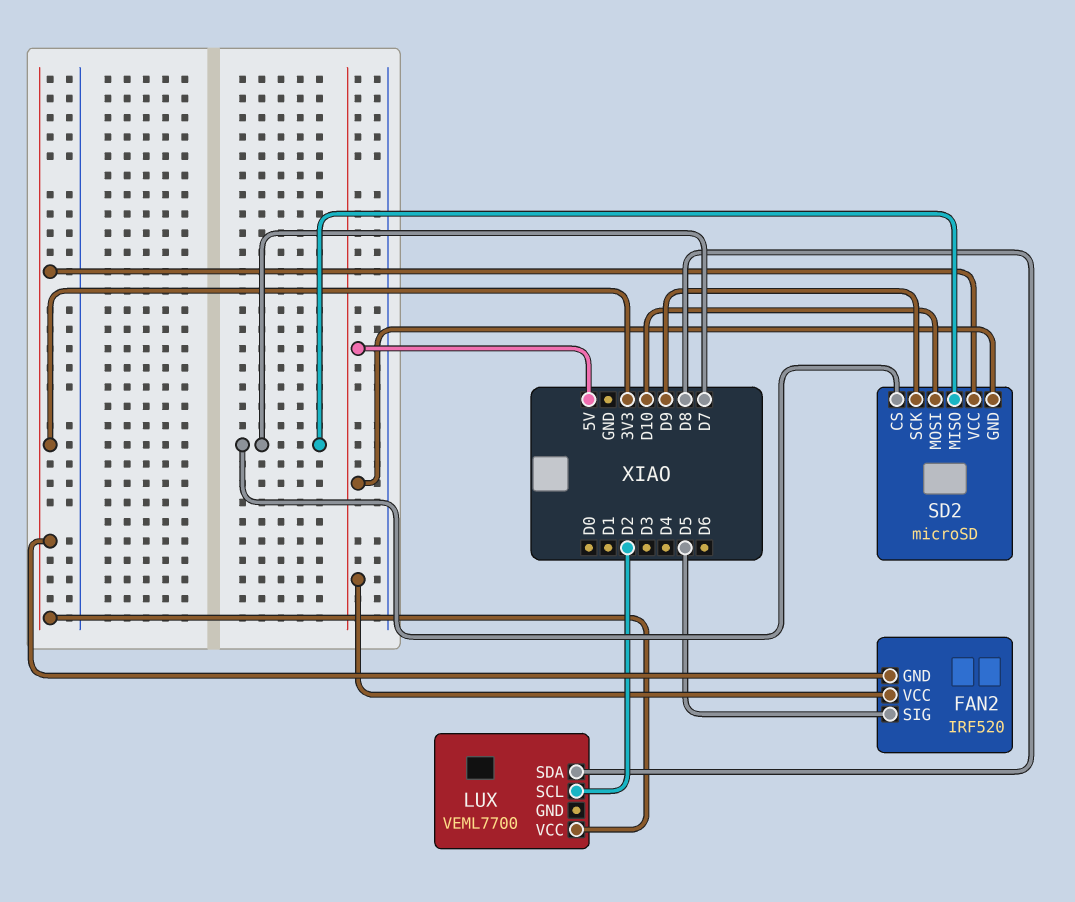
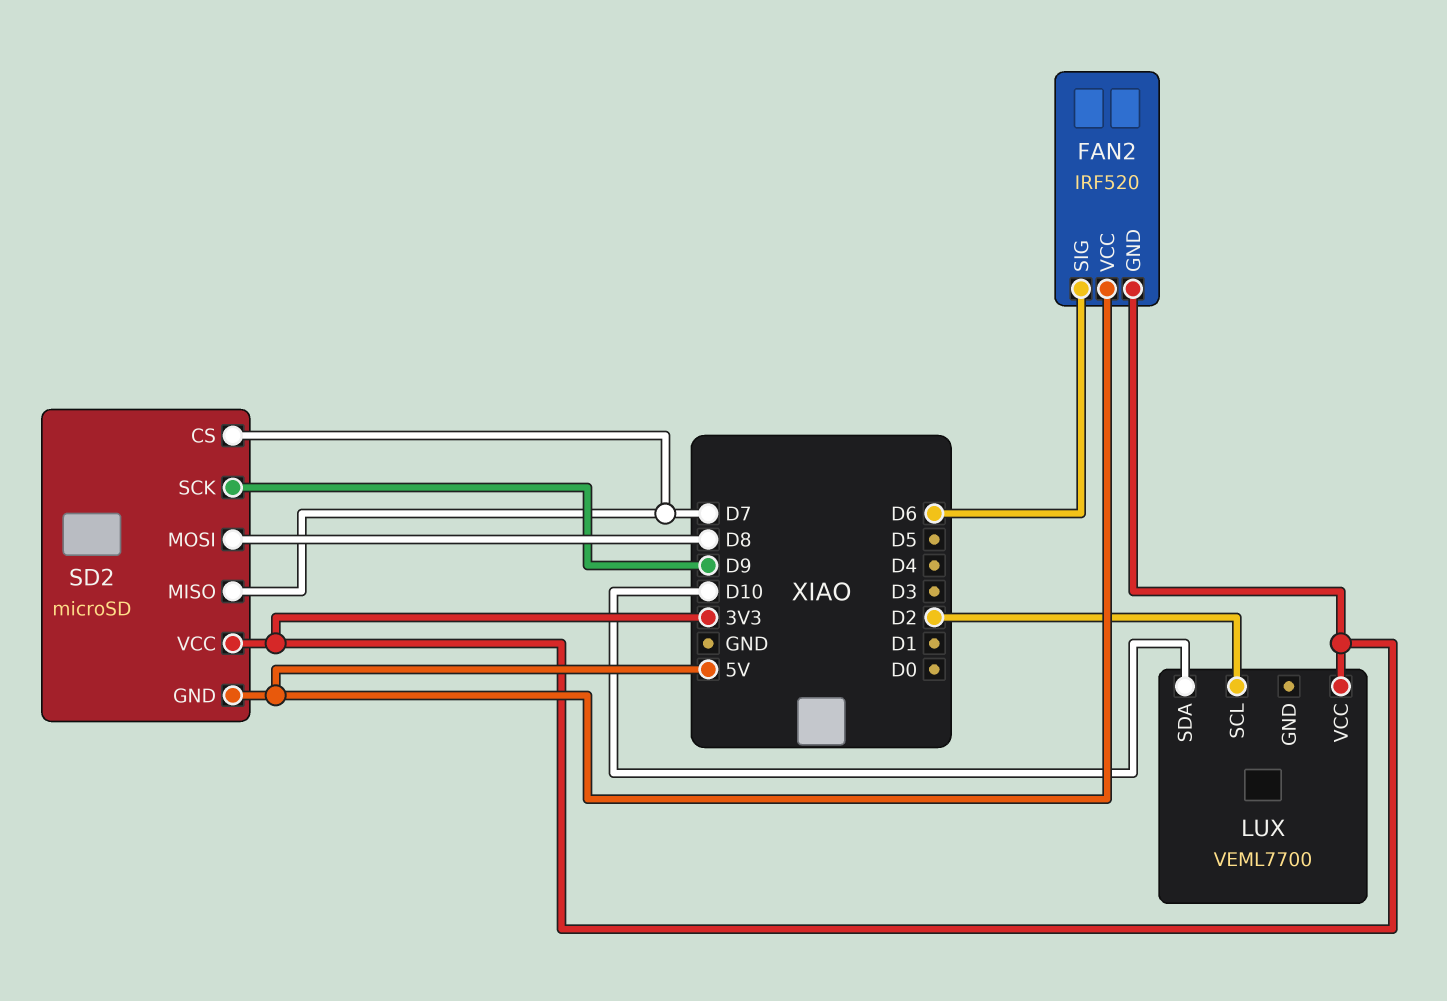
FAN2 pin SIG: D5 -> D6
LUX pin SDA: D8 -> D10
SD2 pin MOSI: D10 -> D8

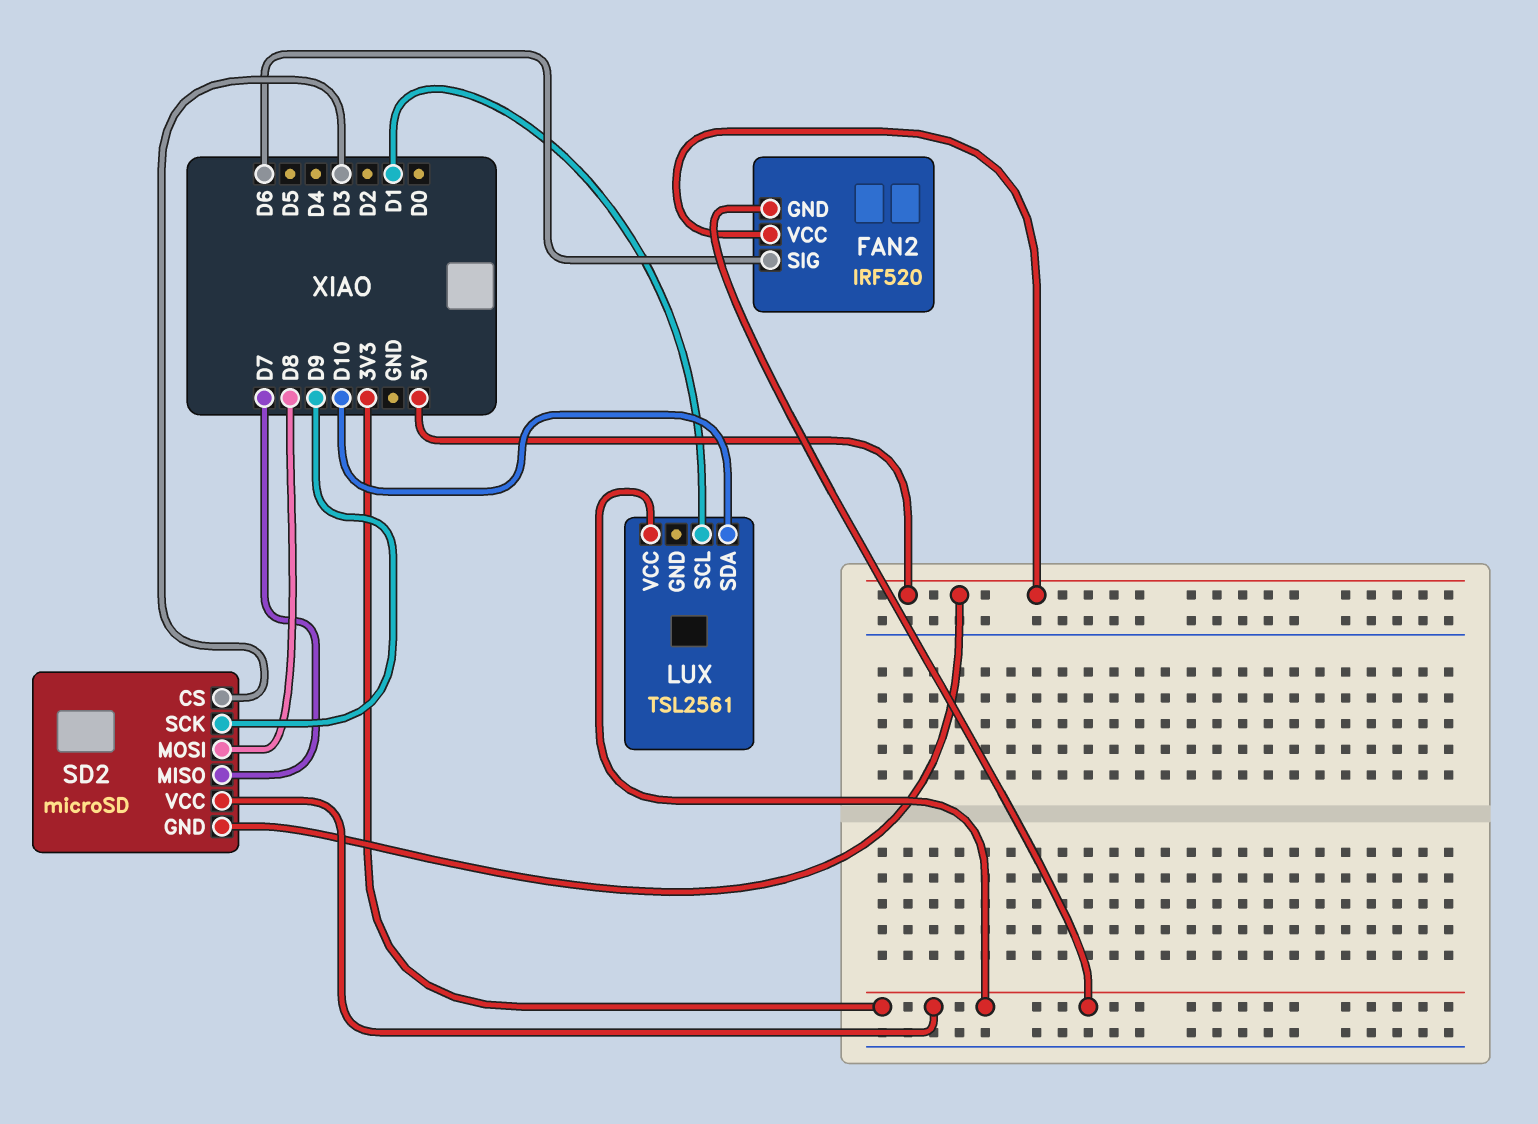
LUX: VEML7700 -> TSL2561
LUX pin SCL: D2 -> D1
SD2 pin CS: D7 -> D3

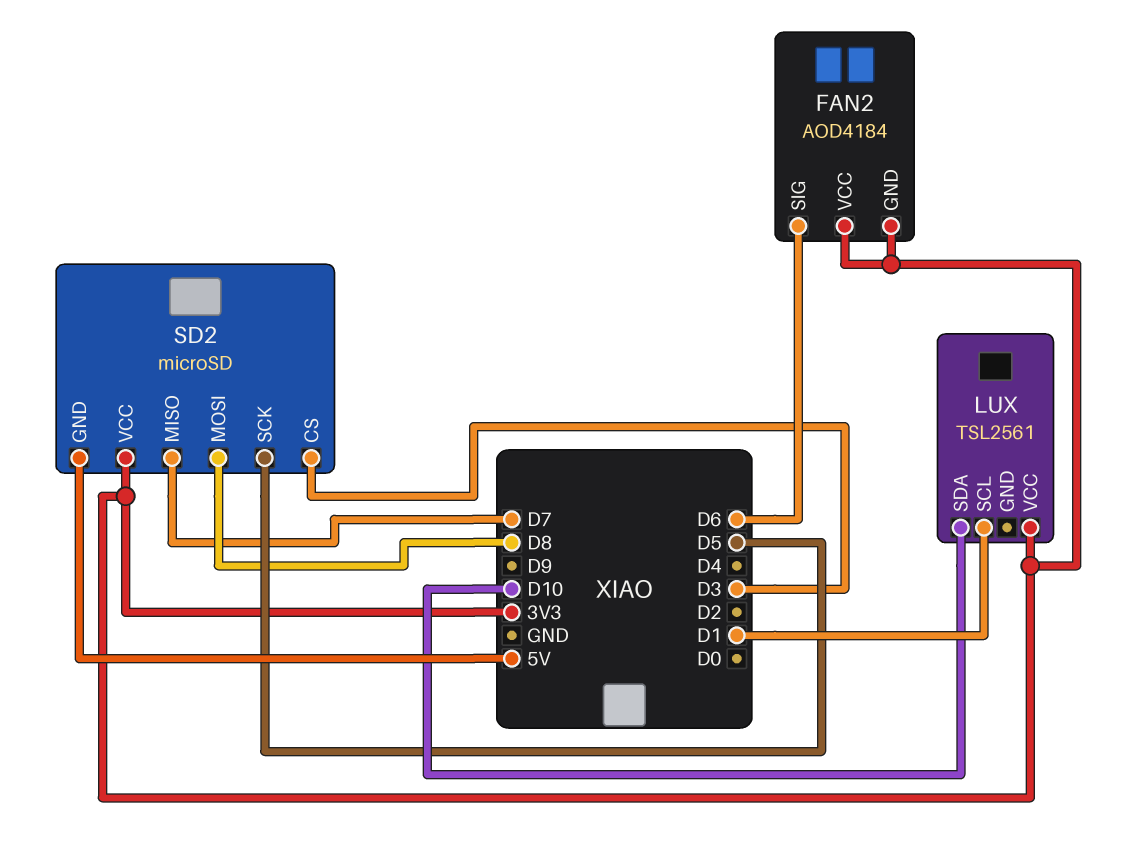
FAN2: IRF520 -> AOD4184
FAN2 pin VCC: 5V -> 3V3
SD2 pin SCK: D9 -> D5

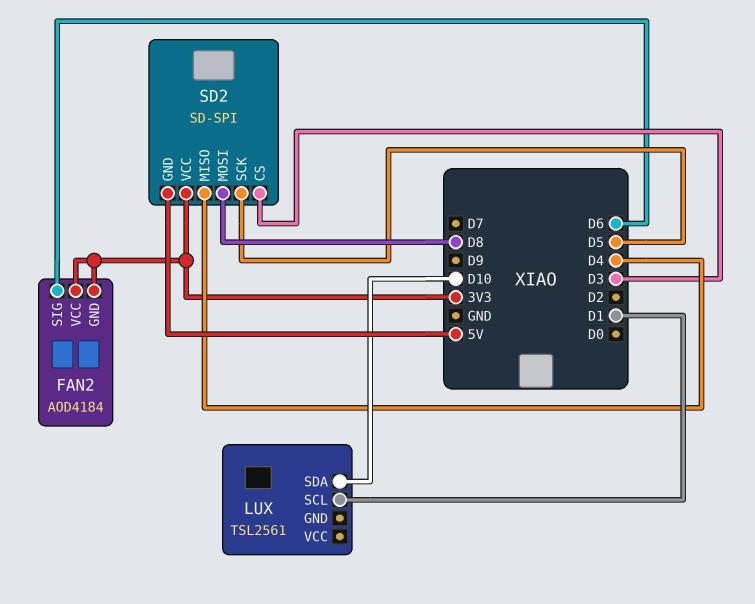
LUX pin VCC: 3V3 -> none
SD2: microSD -> SD-SPI
SD2 pin MISO: D7 -> D4

